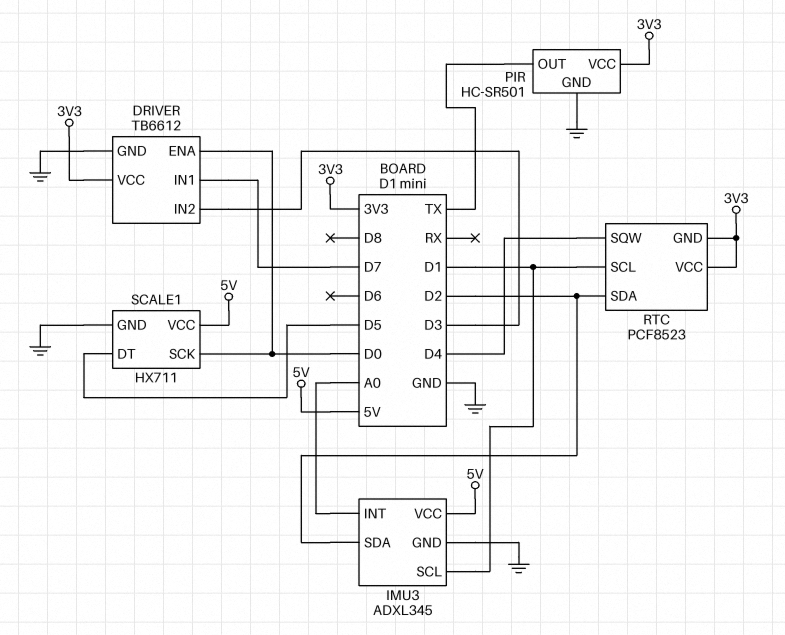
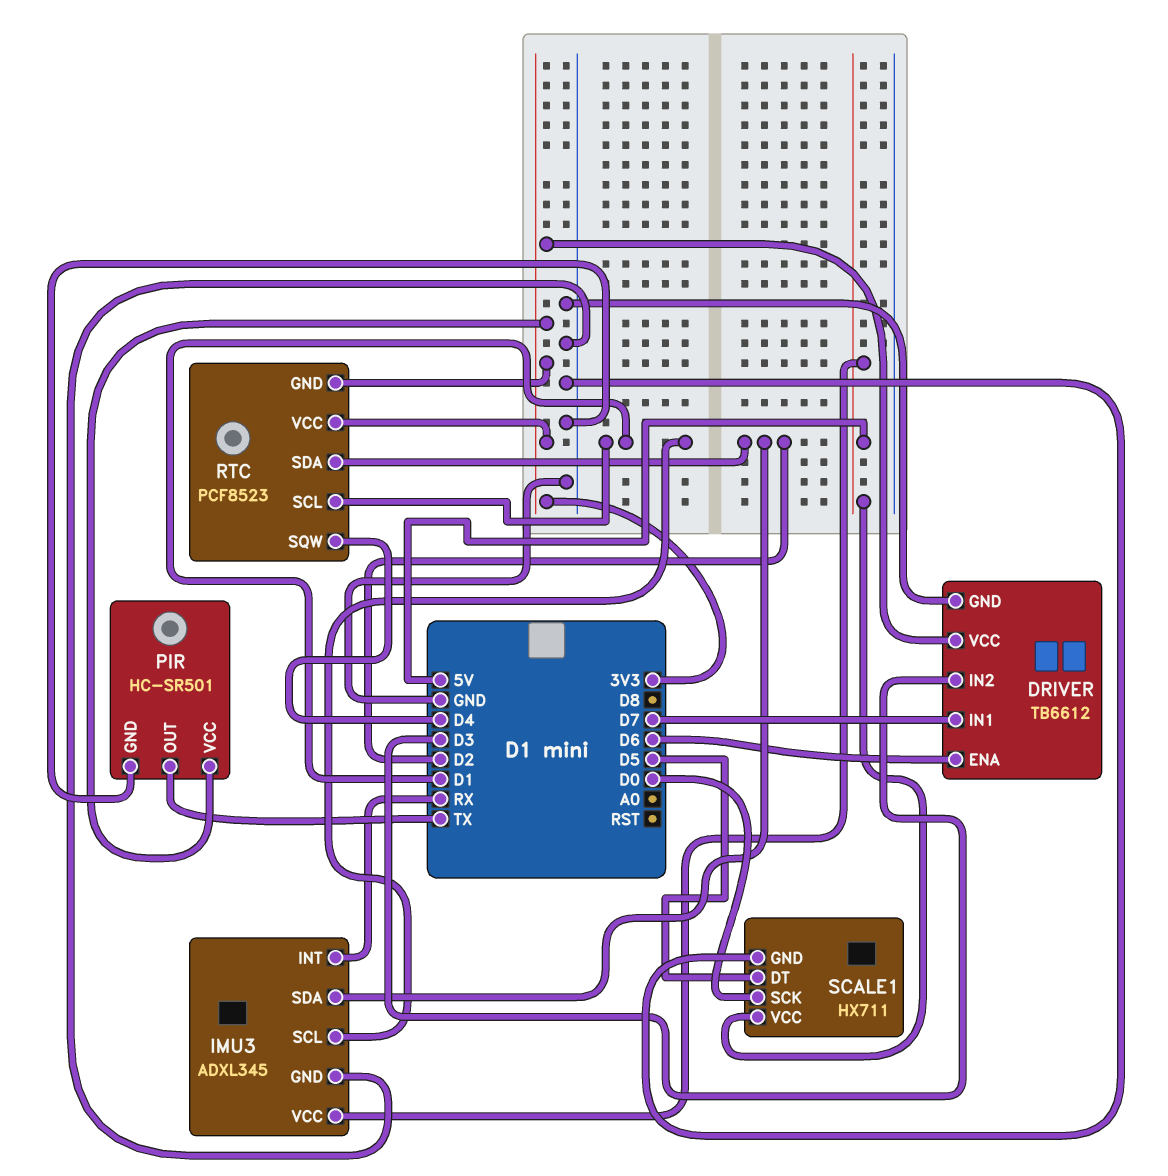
DRIVER pin ENA: D0 -> D6
IMU3 pin INT: A0 -> RX

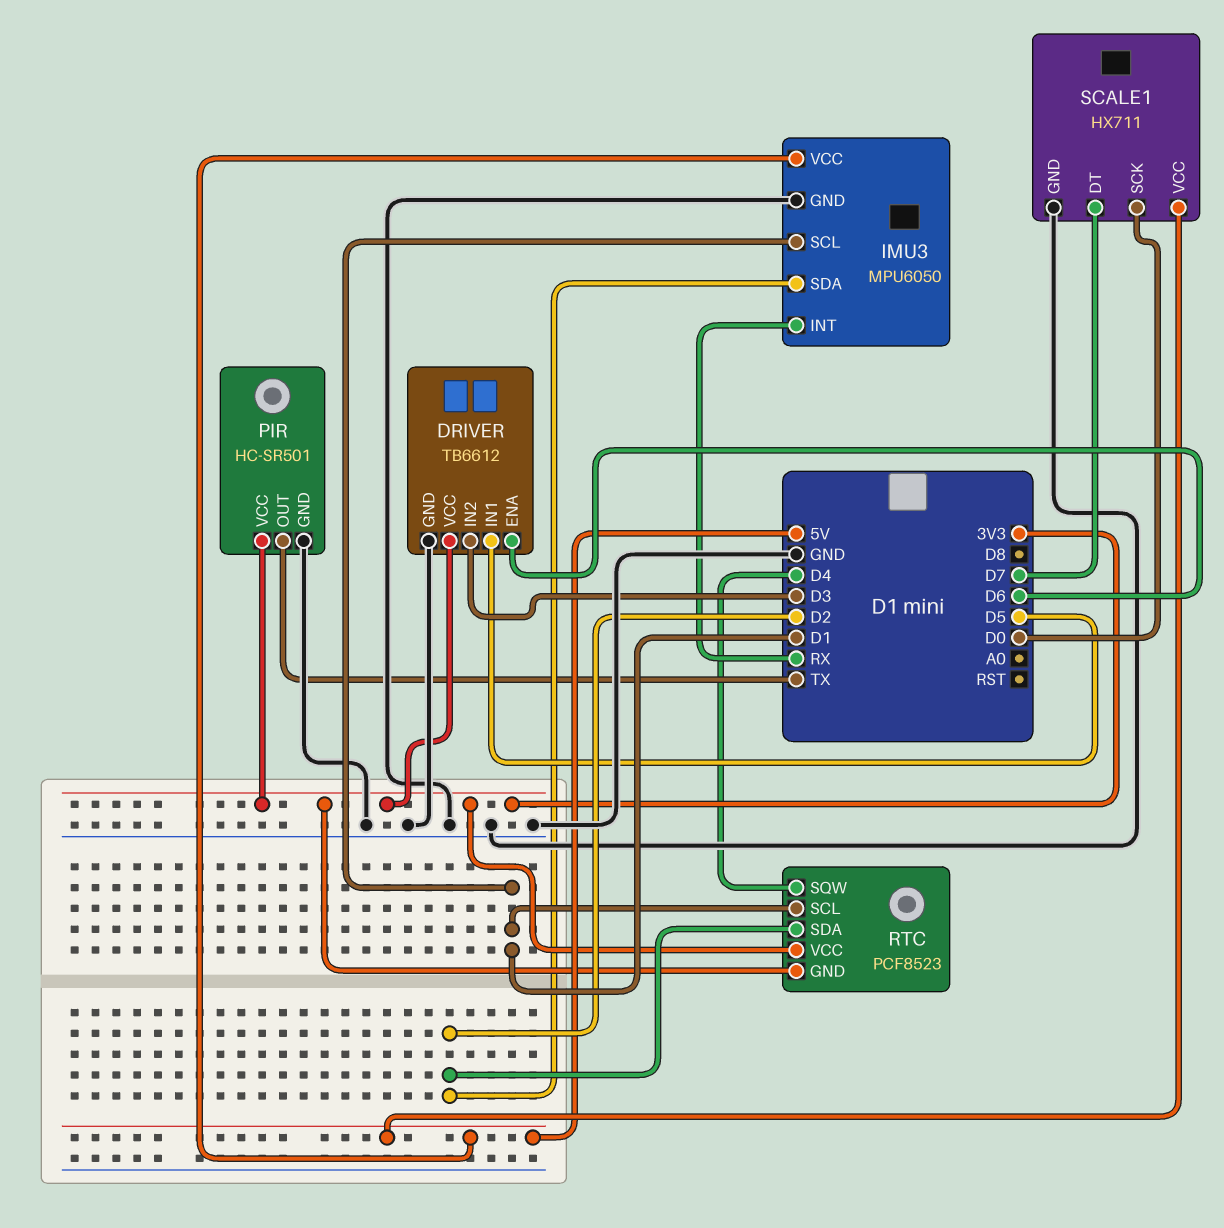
DRIVER pin IN1: D7 -> D5
IMU3: ADXL345 -> MPU6050
SCALE1 pin DT: D5 -> D7

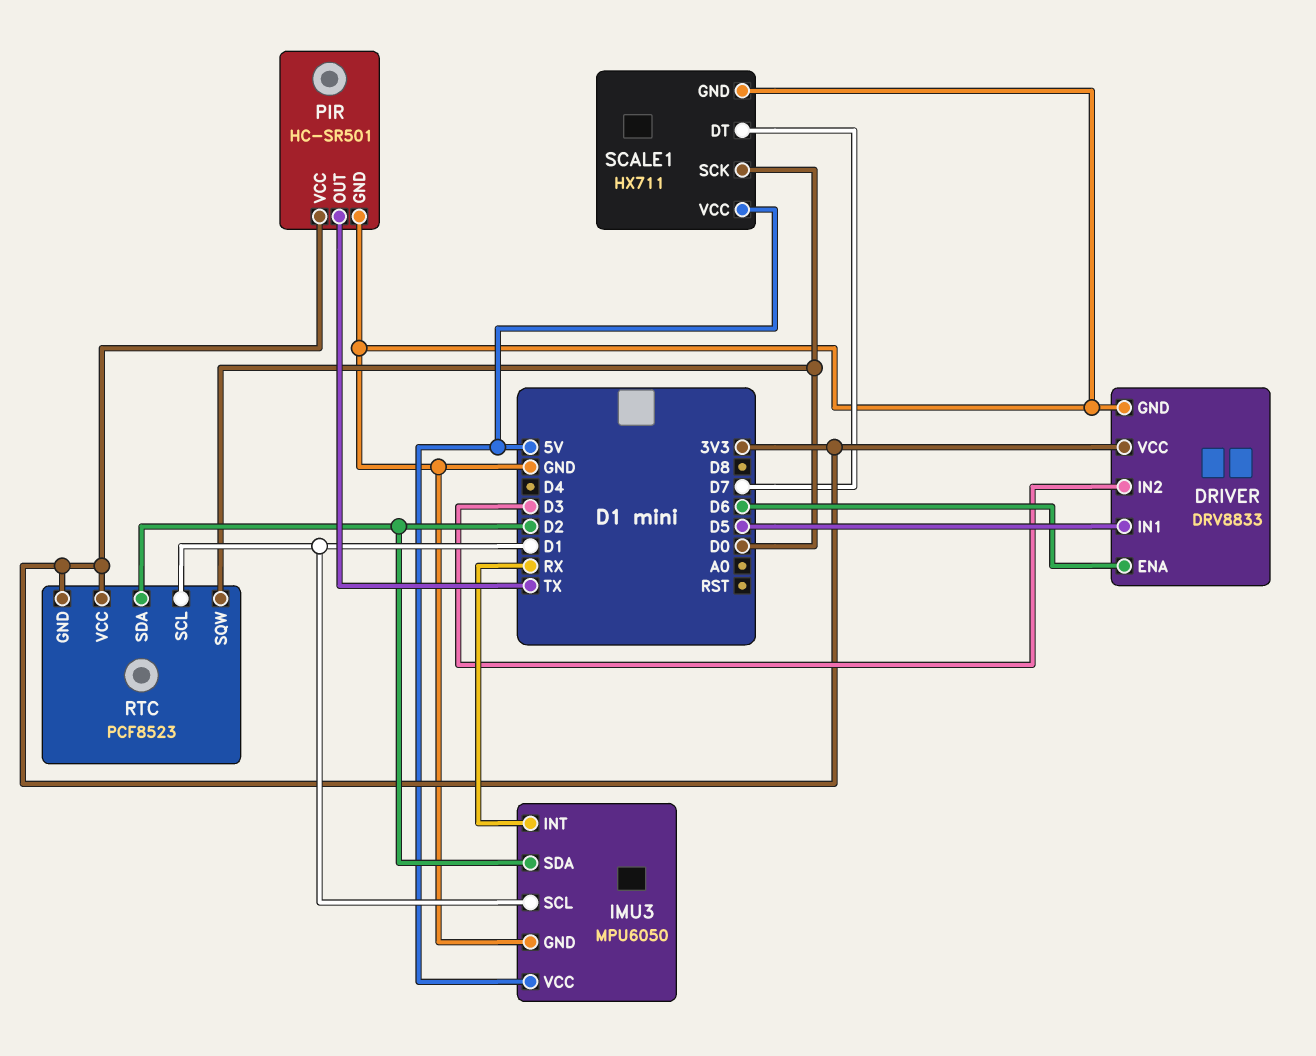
DRIVER: TB6612 -> DRV8833
RTC pin SQW: D4 -> D0

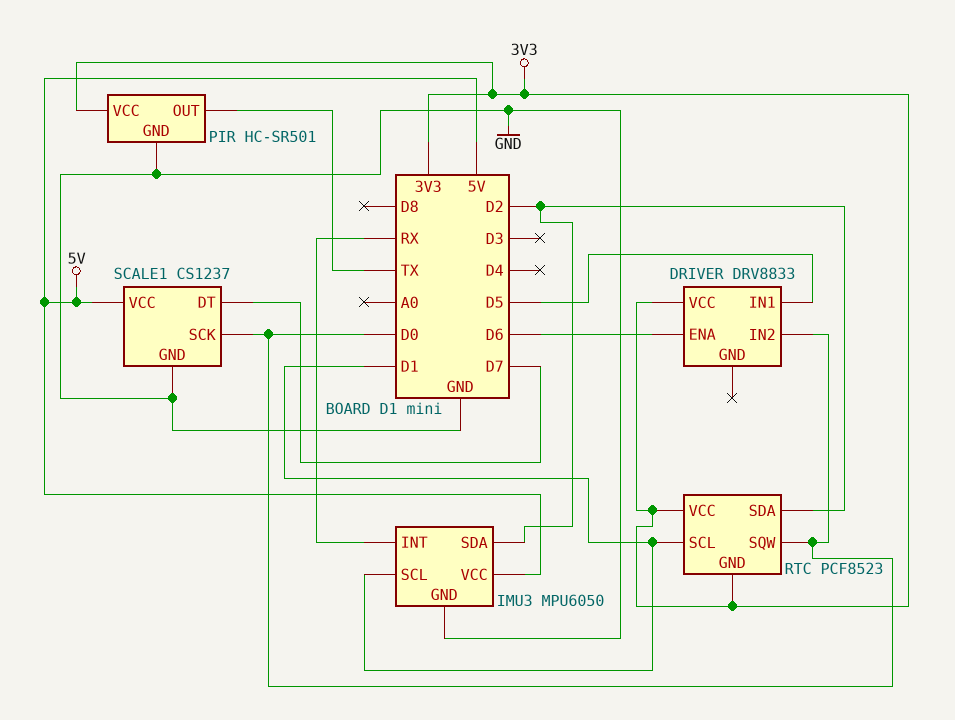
DRIVER pin GND: GND -> none
DRIVER pin IN2: D3 -> D0
SCALE1: HX711 -> CS1237

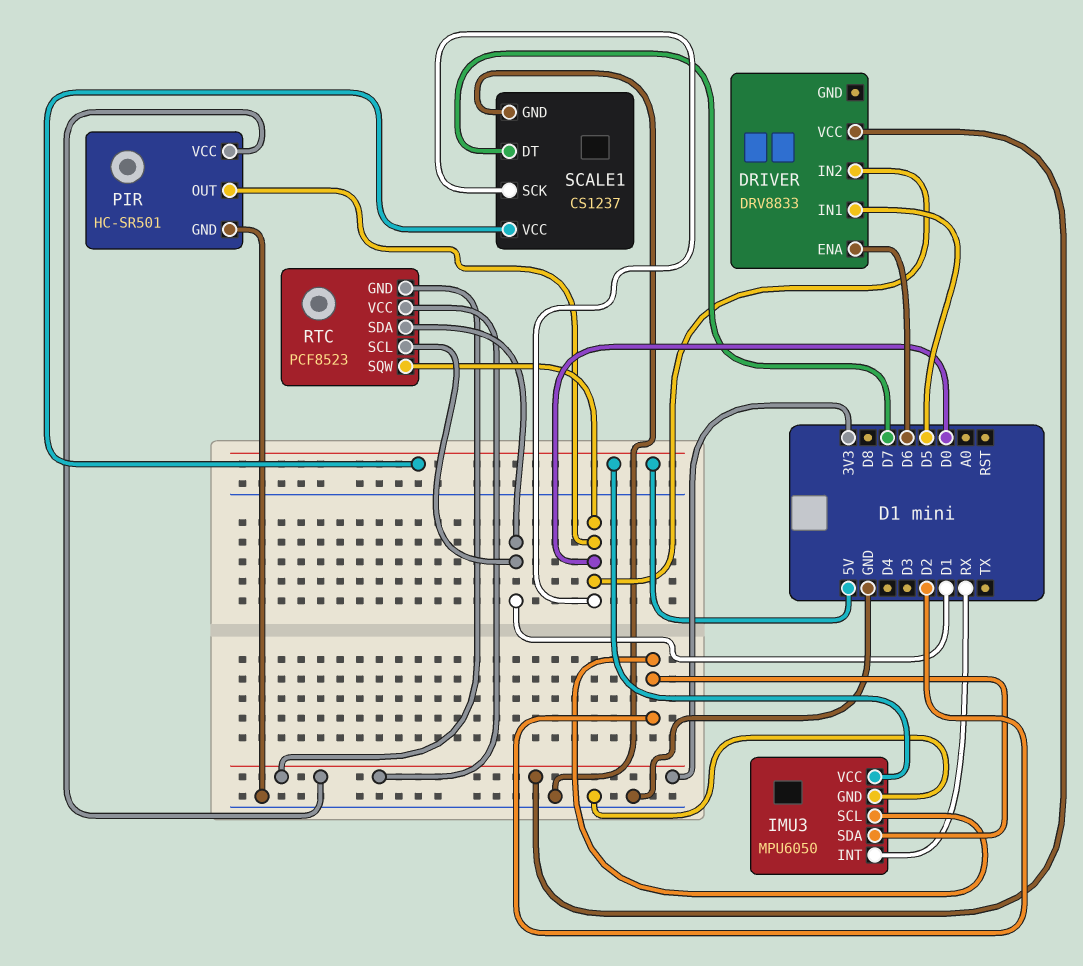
IMU3 pin SCL: D1 -> D2
PIR pin OUT: TX -> D0
RTC pin SDA: D2 -> D1

